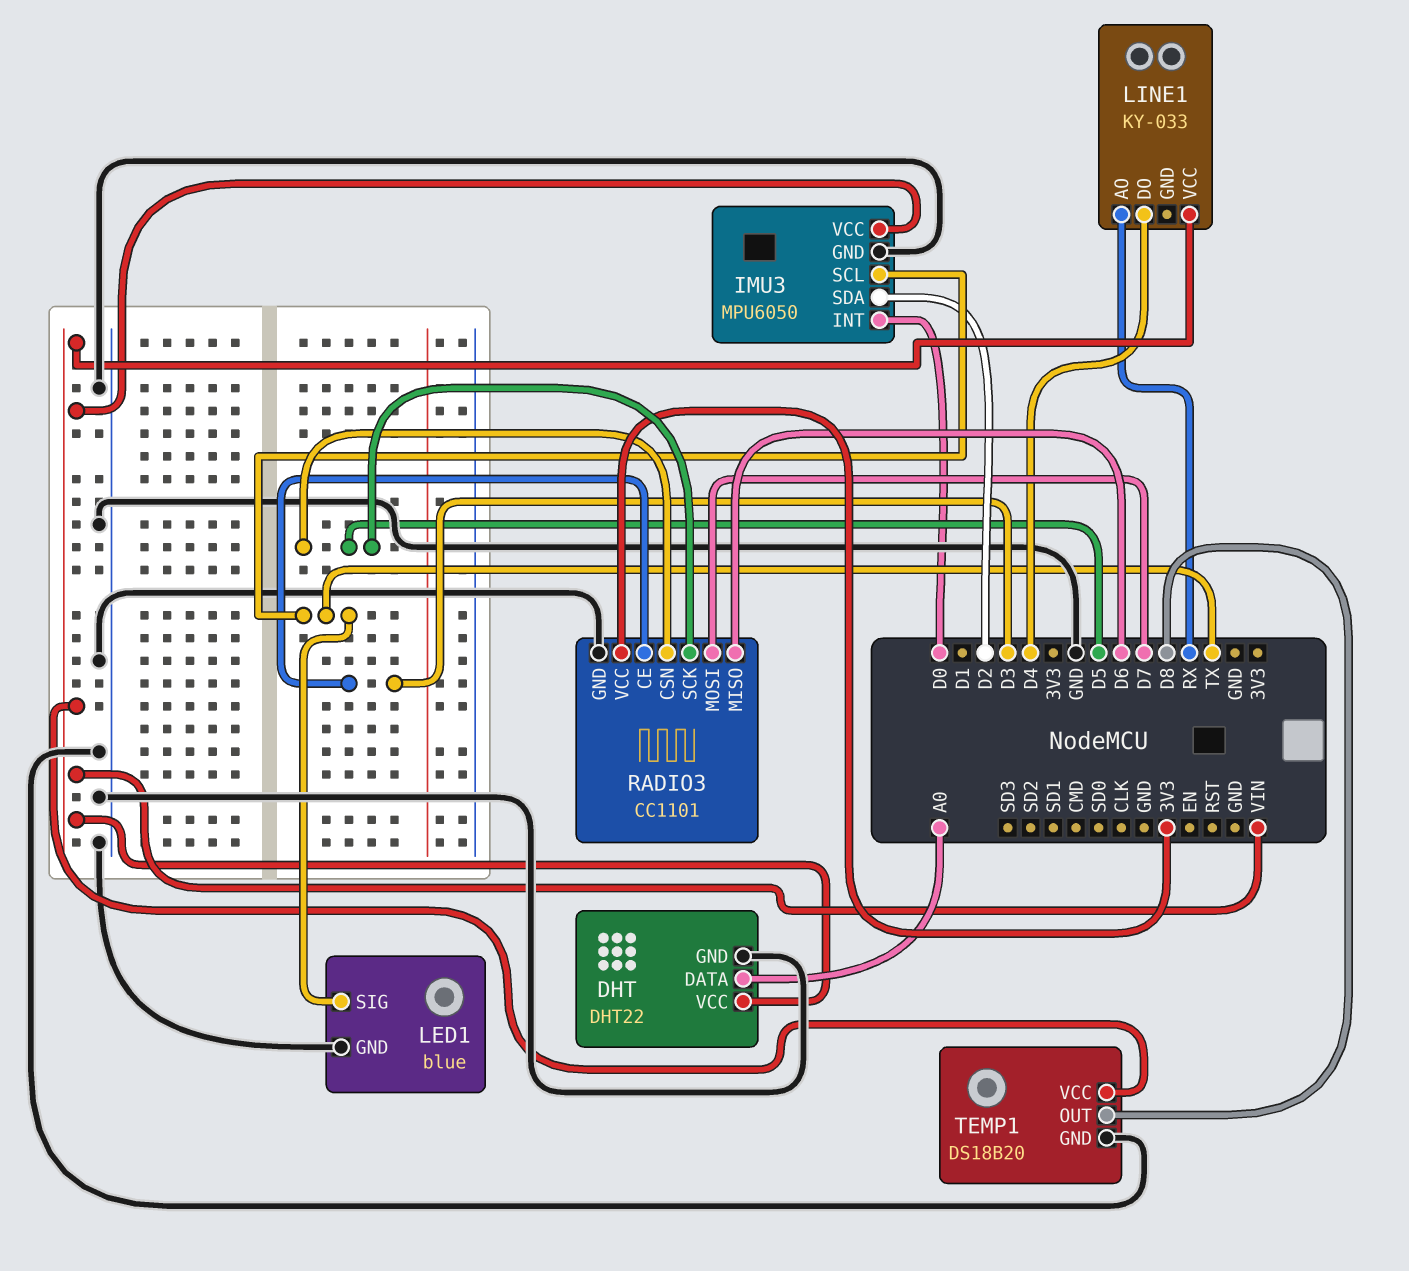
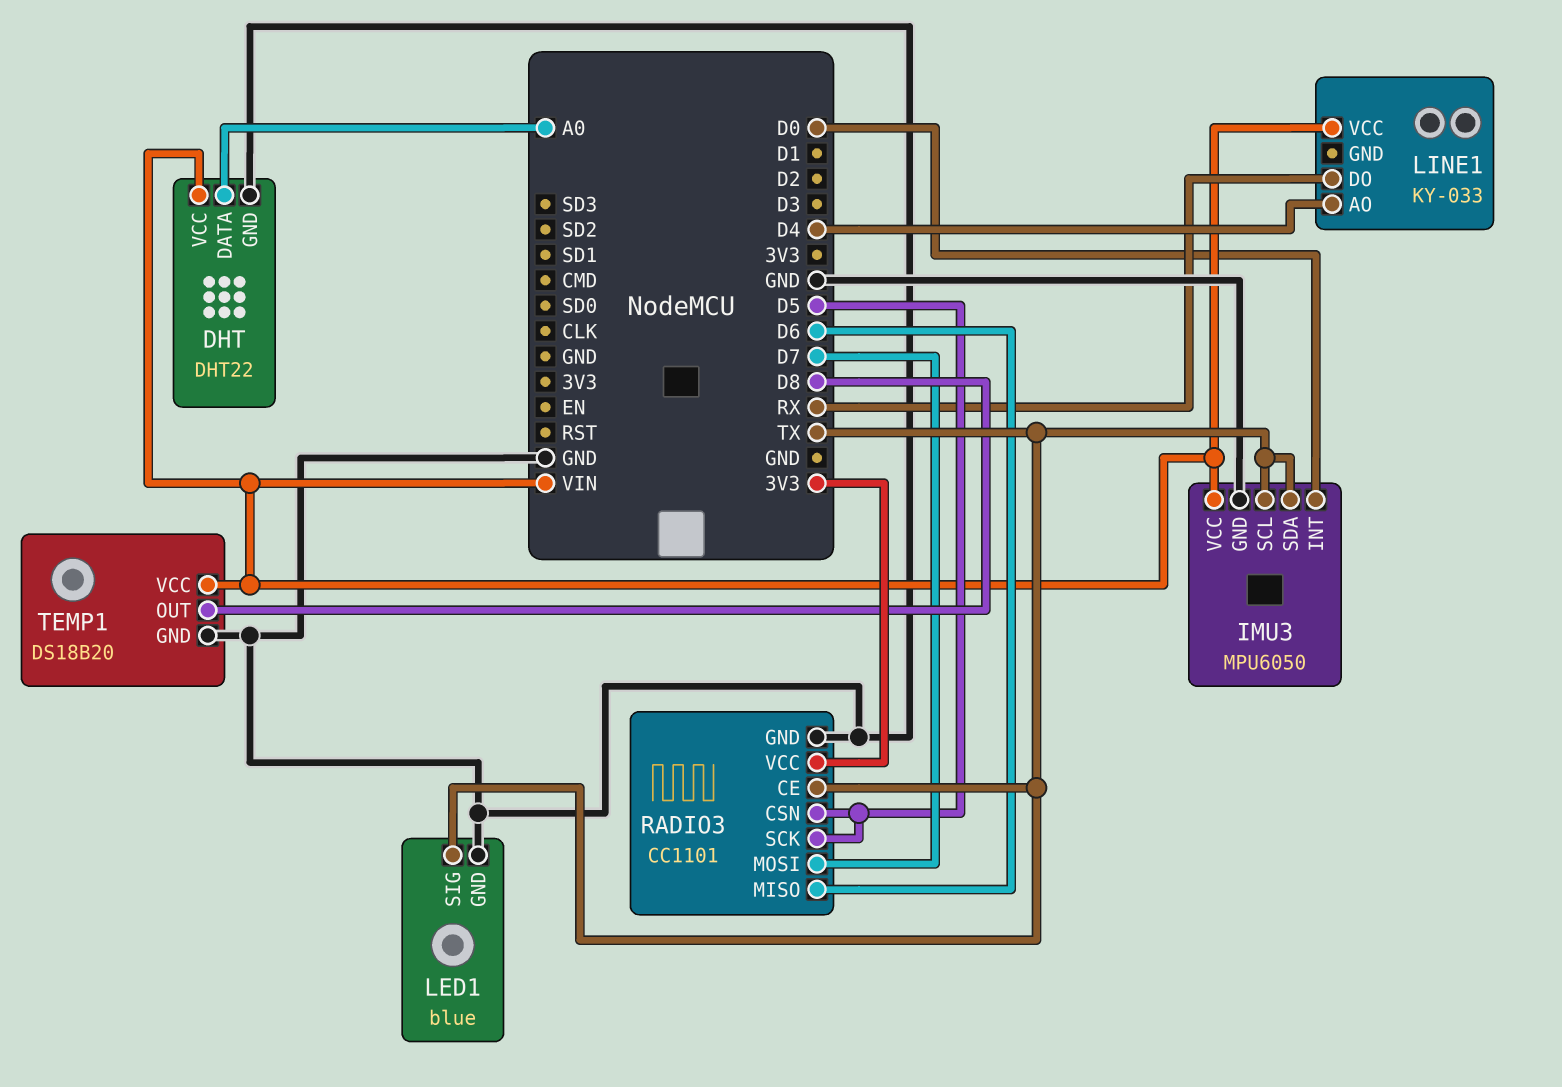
IMU3 pin SDA: D2 -> TX
LINE1 pin AO: RX -> D4
LINE1 pin DO: D4 -> RX
RADIO3 pin CE: D3 -> TX

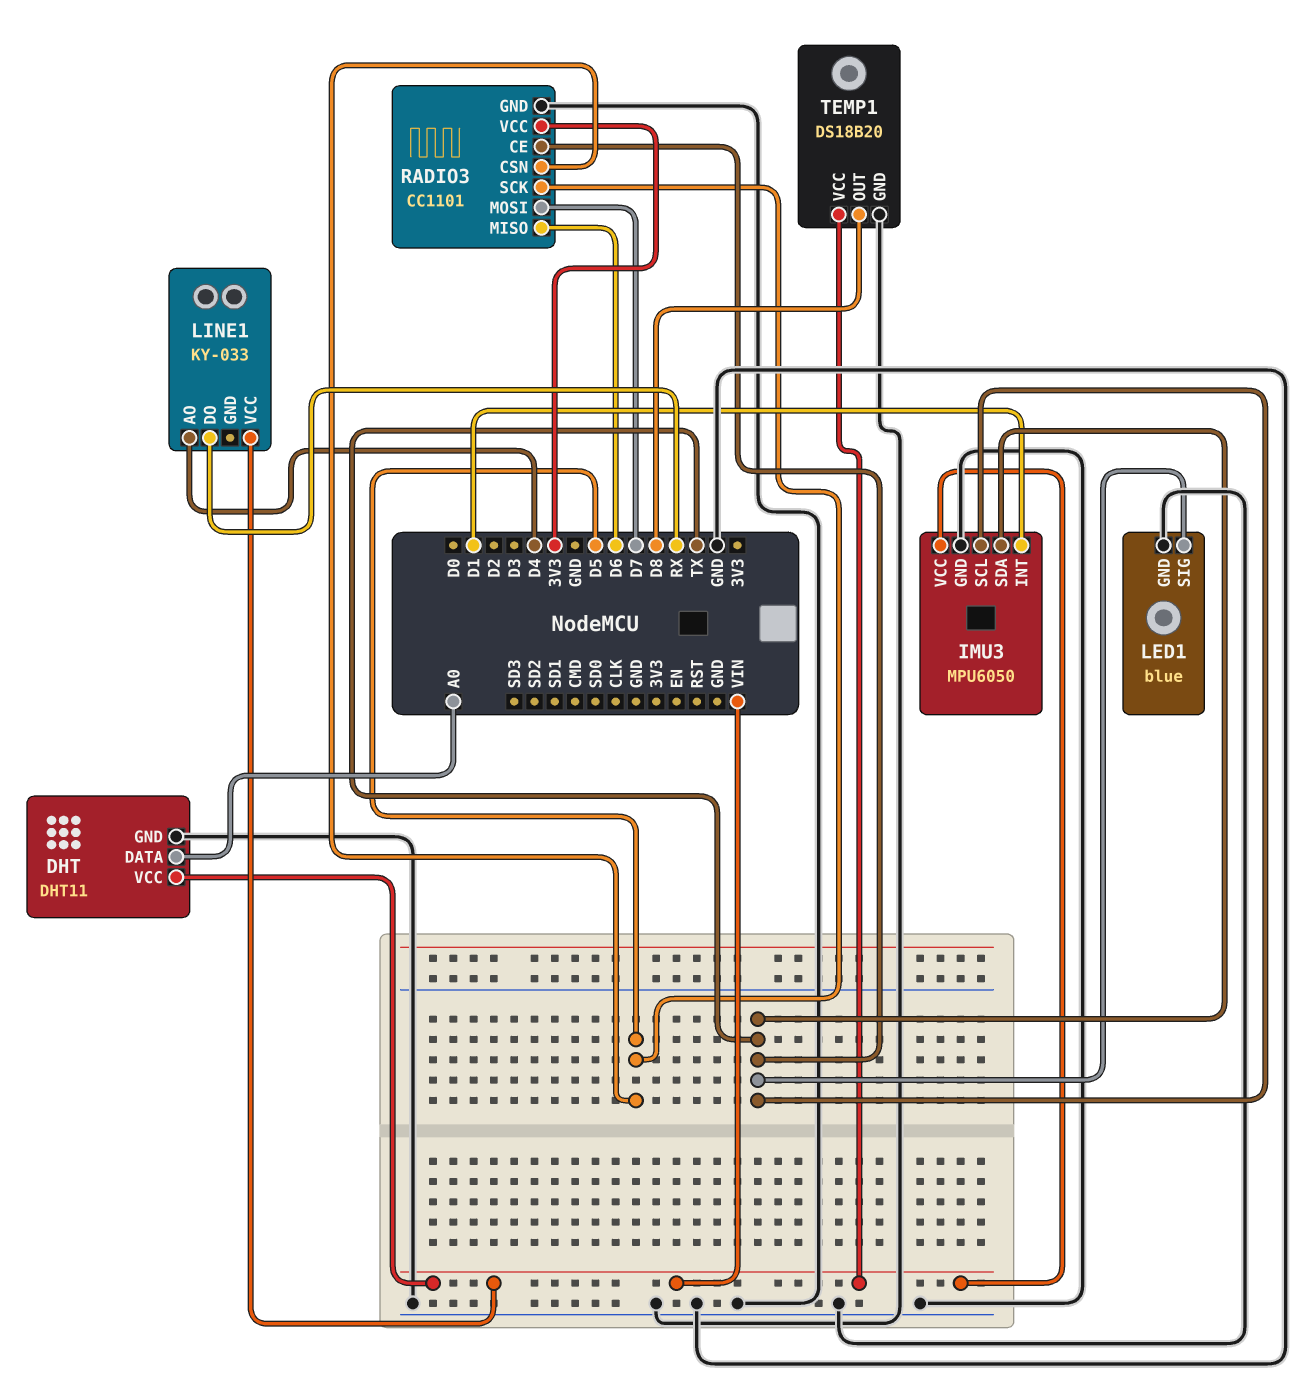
DHT: DHT22 -> DHT11
IMU3 pin INT: D0 -> D1

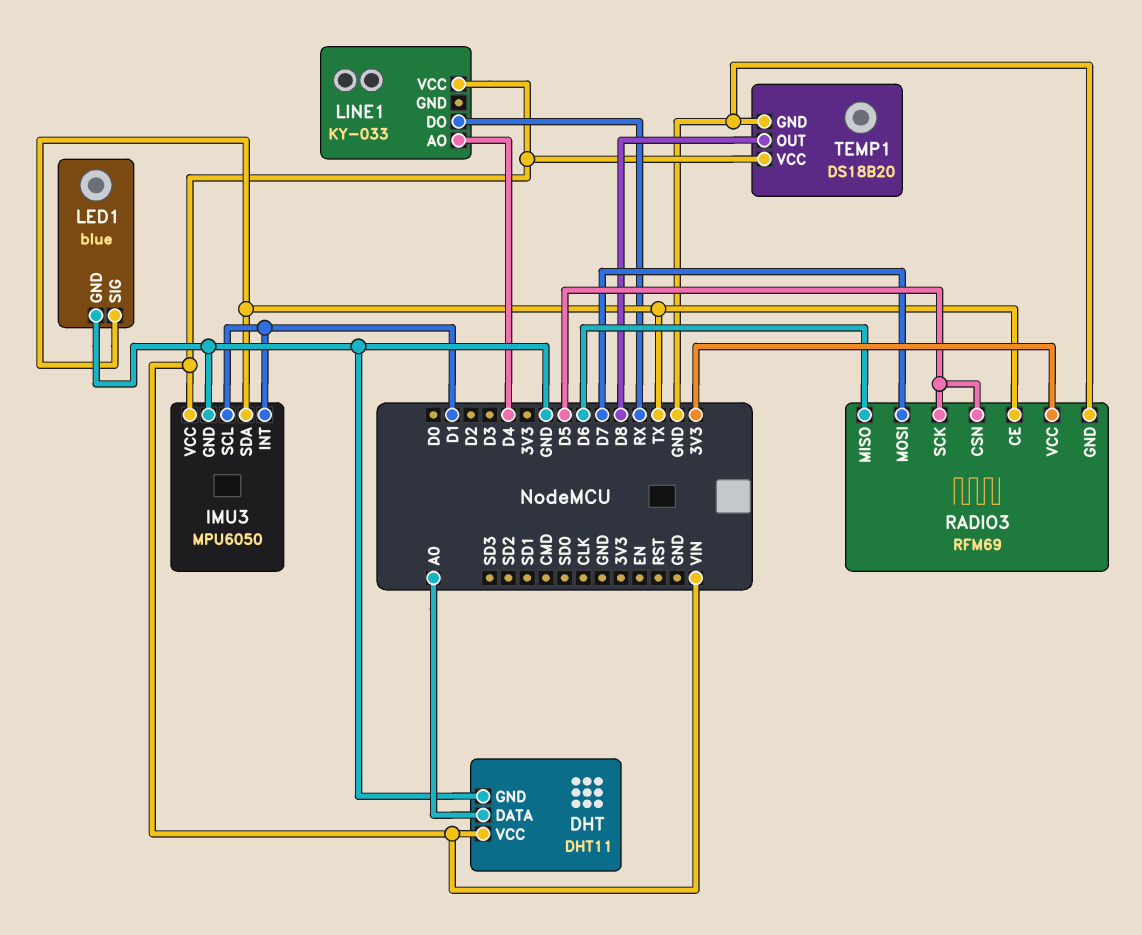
IMU3 pin SCL: TX -> D1
RADIO3: CC1101 -> RFM69

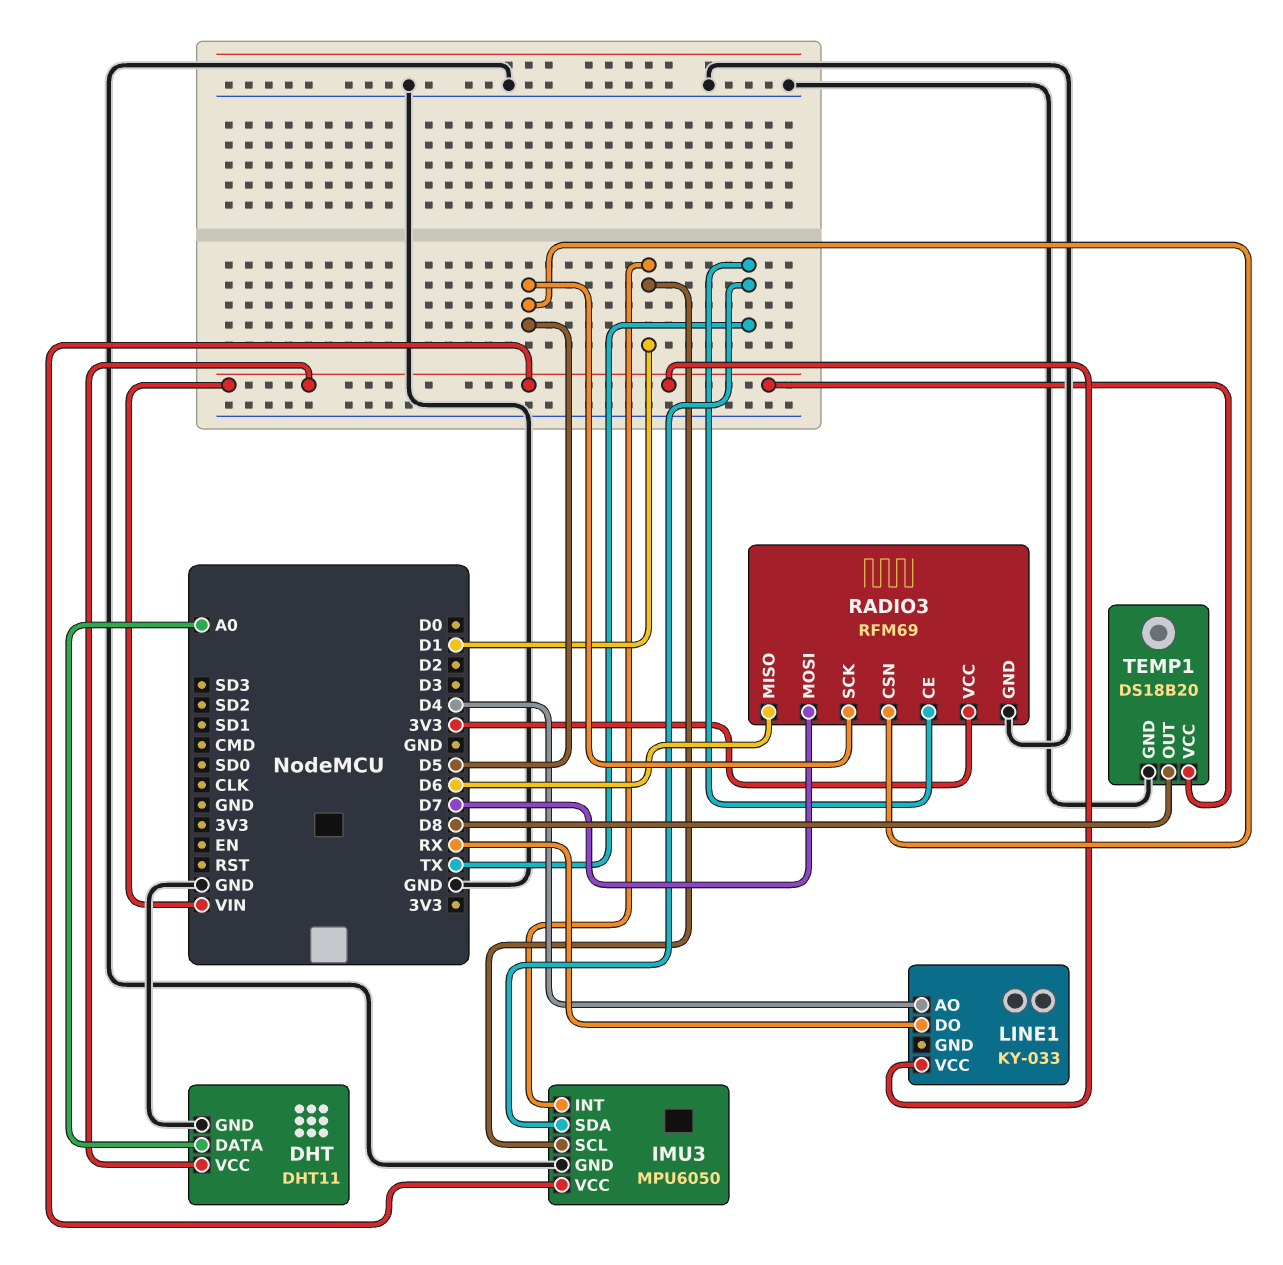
LED1: blue -> none
LED1 pin GND: GND -> none
LED1 pin SIG: TX -> none

